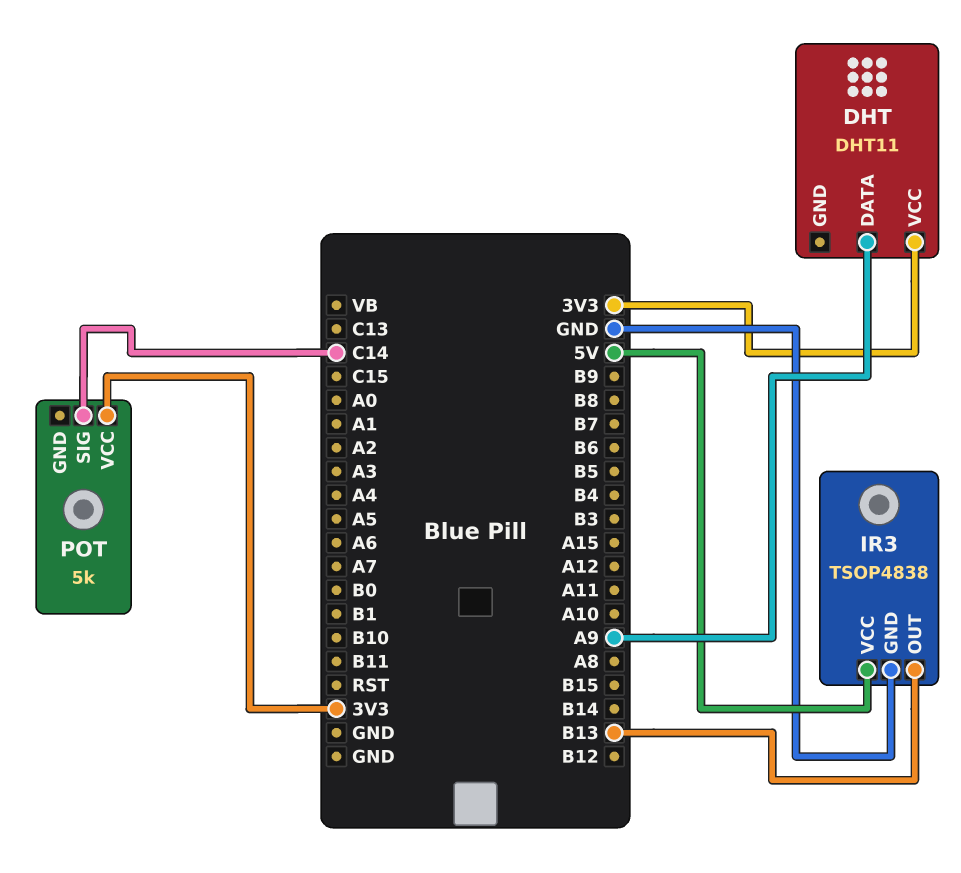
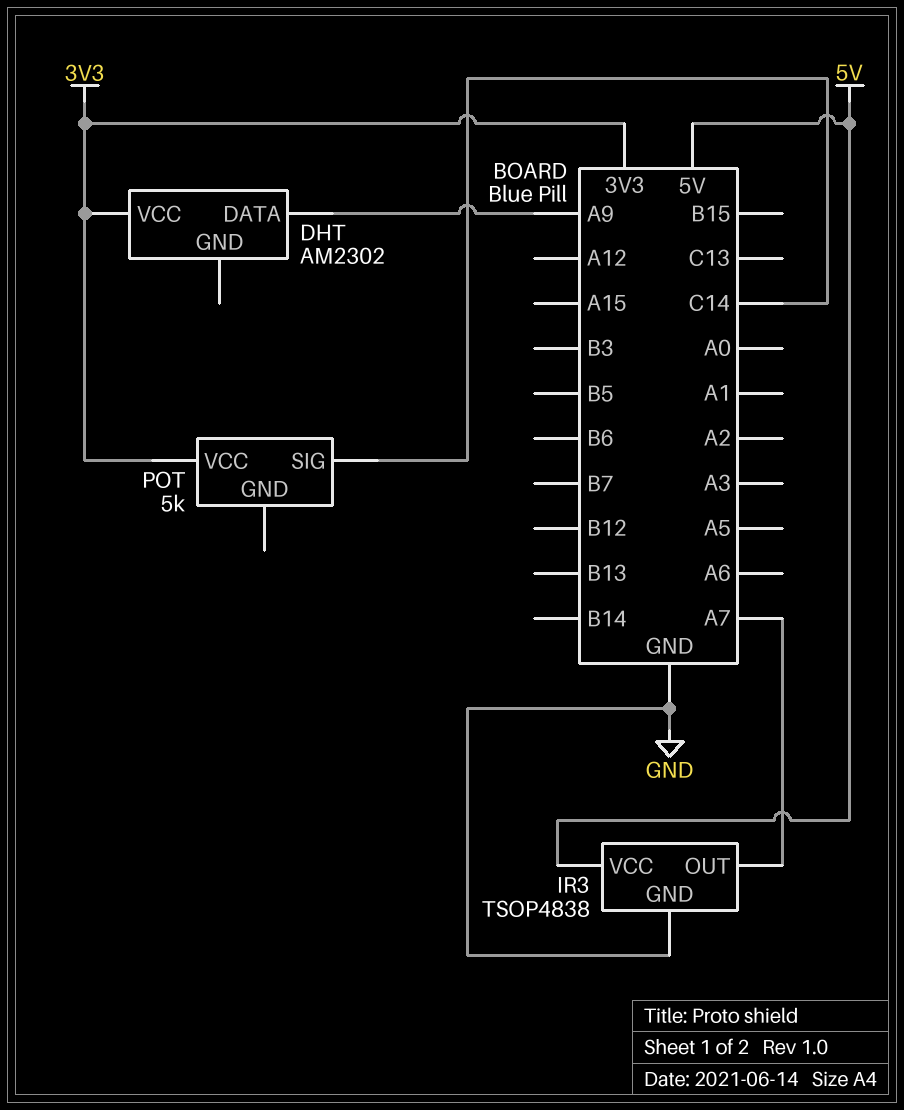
DHT: DHT11 -> AM2302
IR3 pin OUT: B13 -> A7

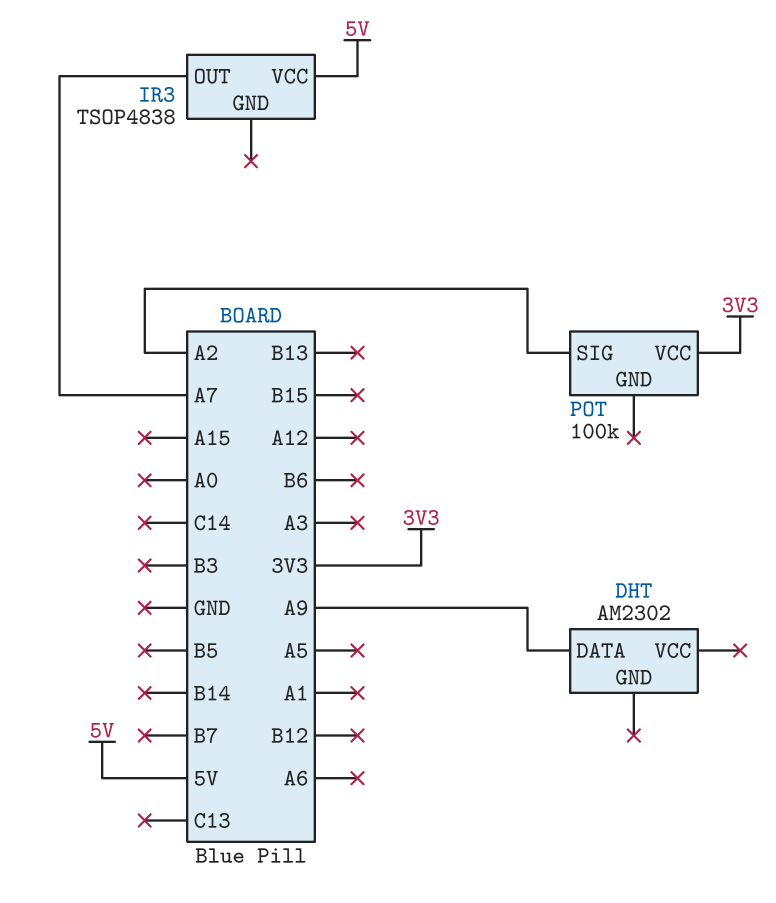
DHT pin VCC: 3V3 -> none
IR3 pin GND: GND -> none
POT: 5k -> 100k
POT pin SIG: C14 -> A2

